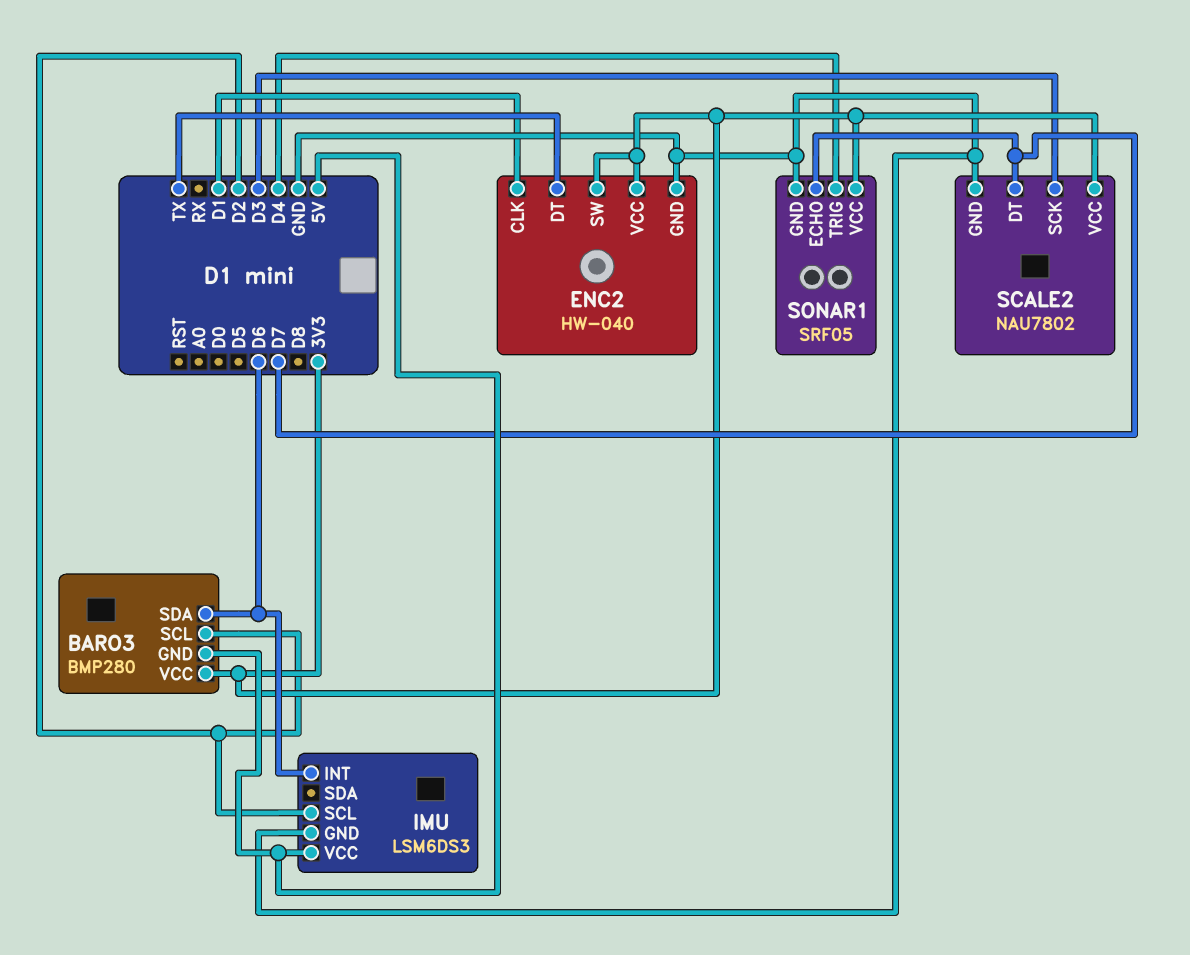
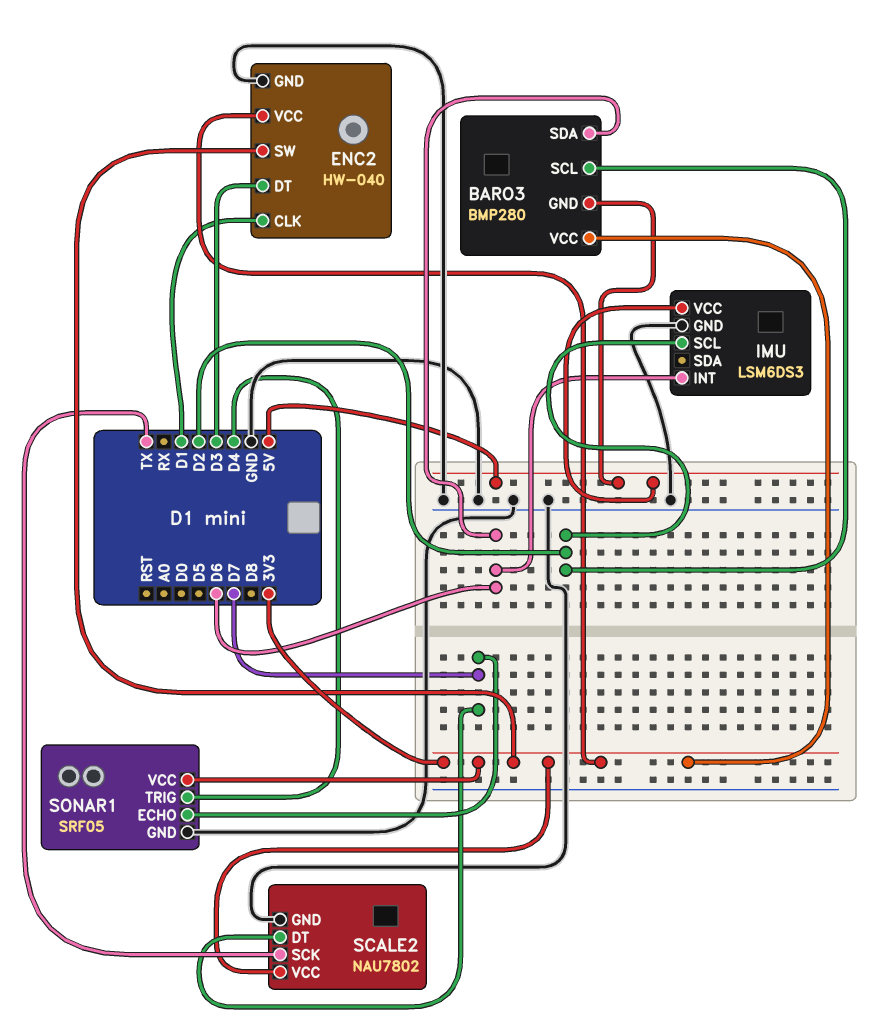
ENC2 pin DT: TX -> D3
SCALE2 pin SCK: D3 -> TX

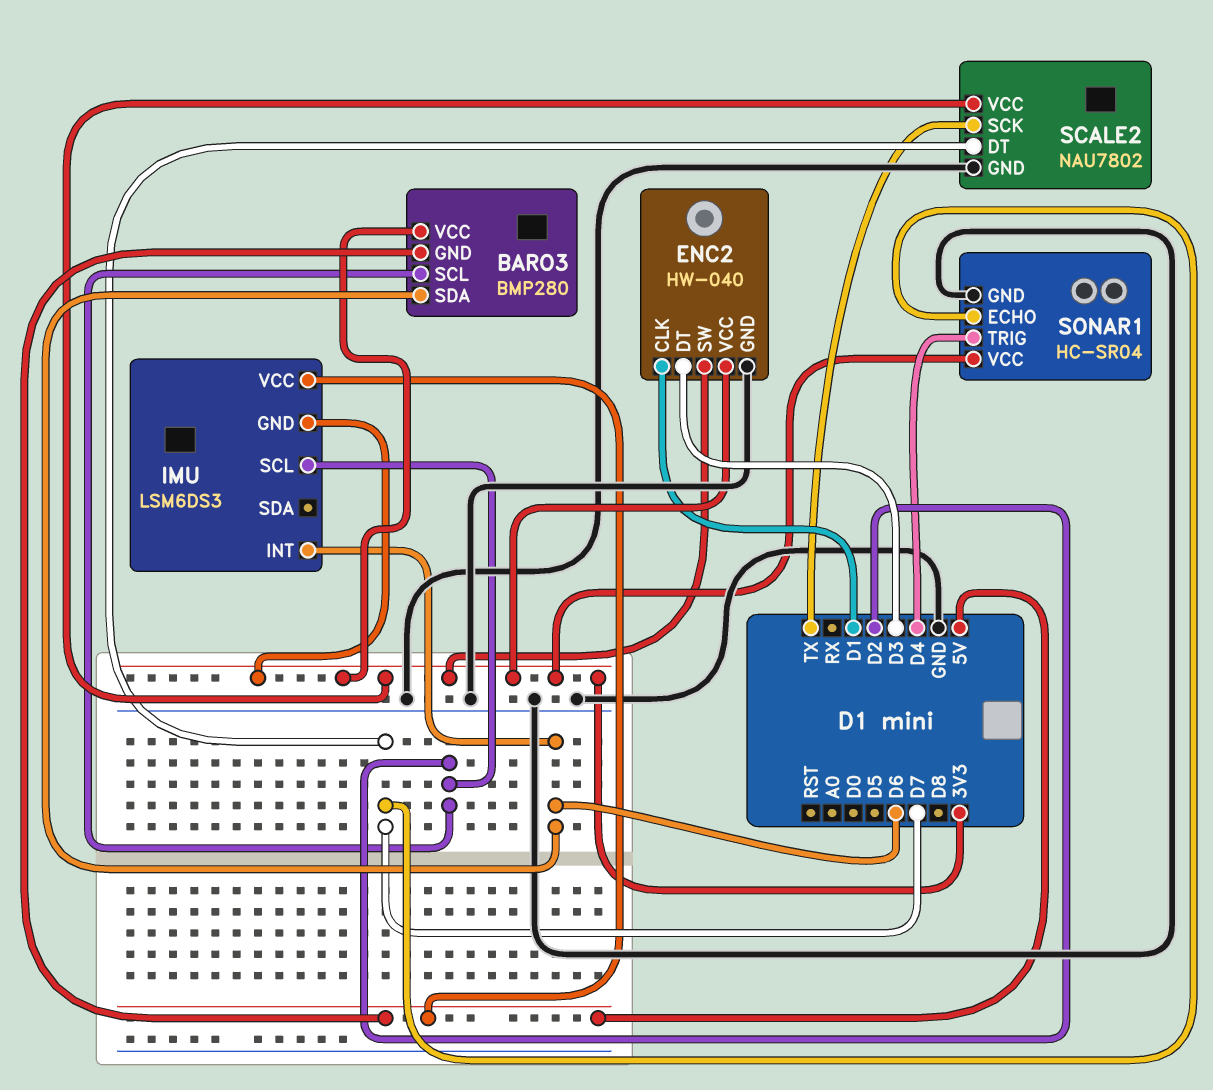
IMU pin GND: GND -> 3V3
SONAR1: SRF05 -> HC-SR04

